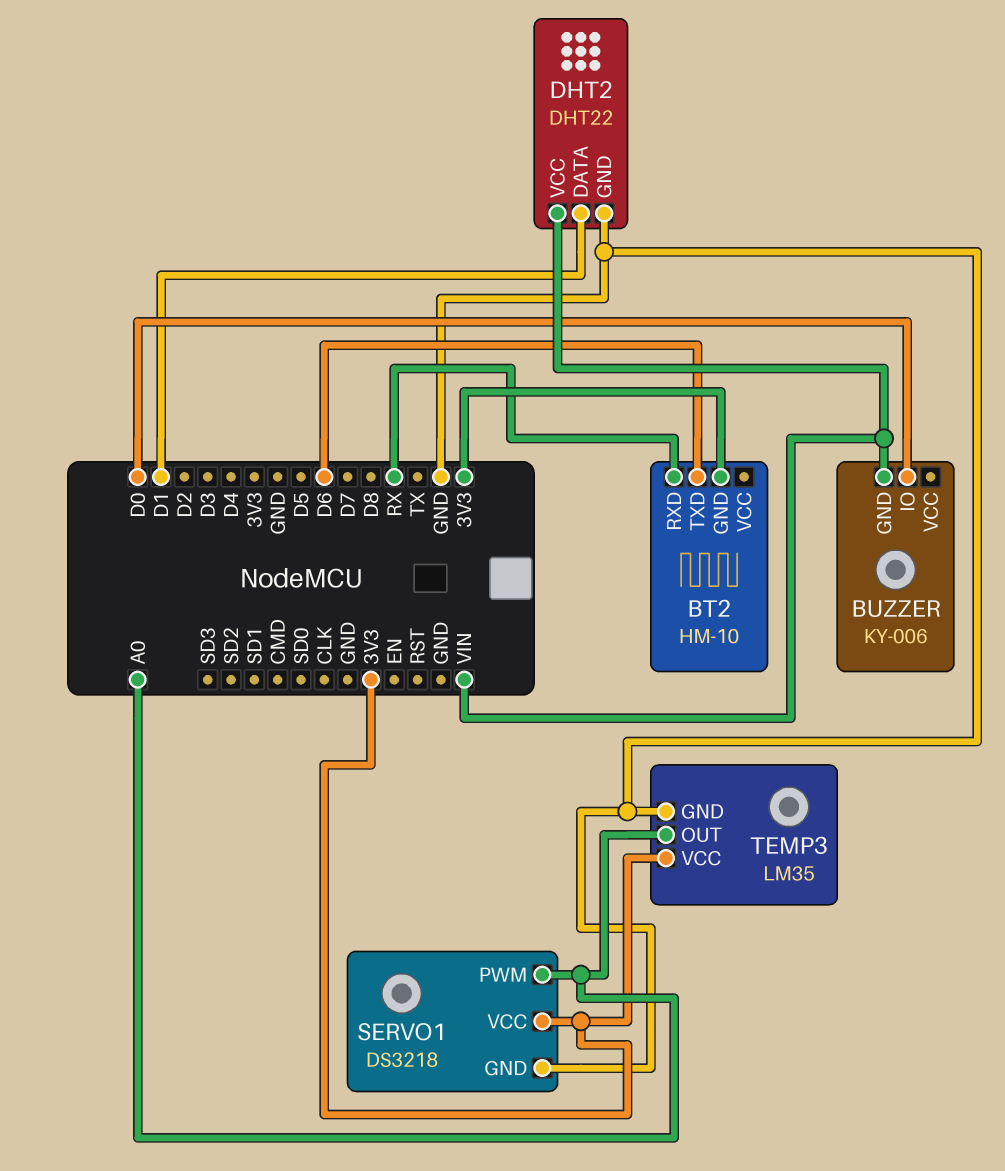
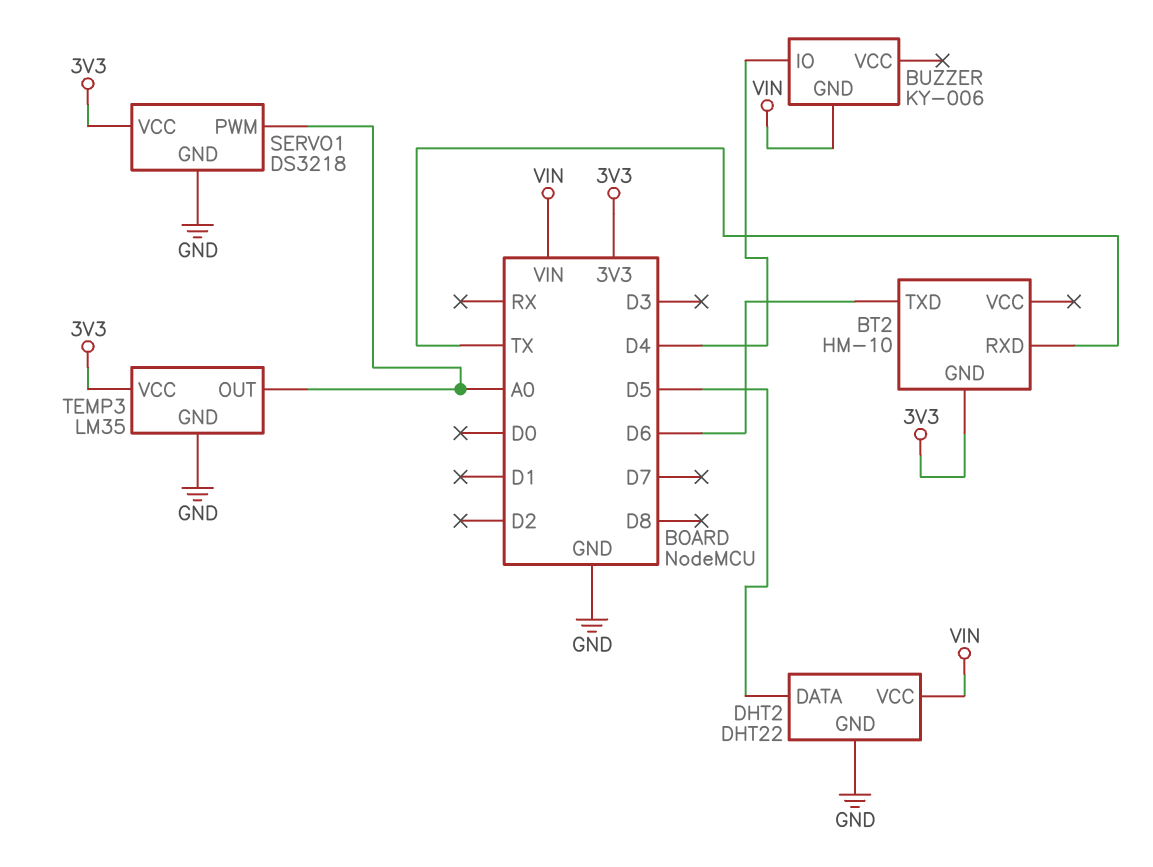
BT2 pin RXD: RX -> TX
BUZZER pin IO: D0 -> D4
DHT2 pin DATA: D1 -> D5

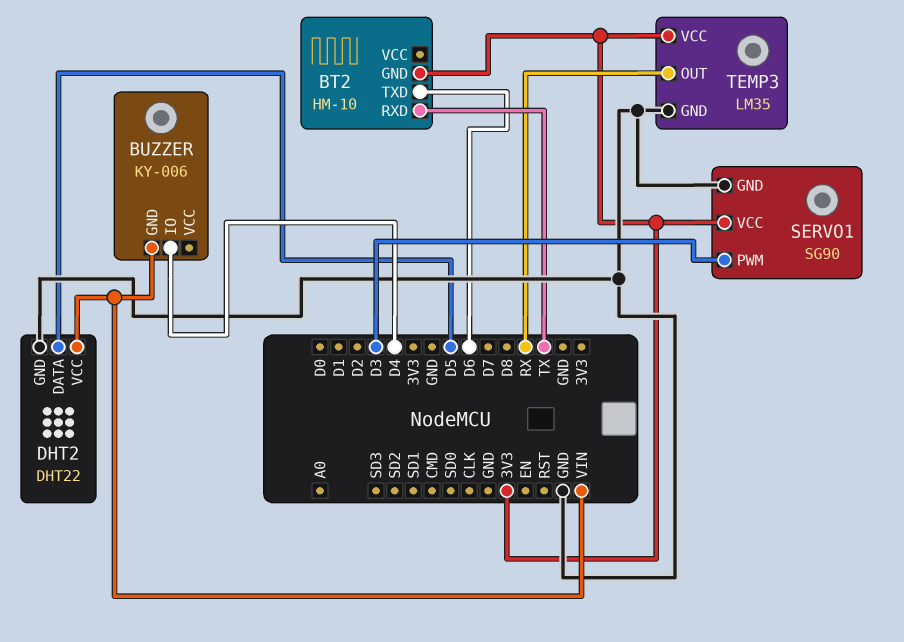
SERVO1: DS3218 -> SG90
SERVO1 pin PWM: A0 -> D3
TEMP3 pin OUT: A0 -> RX

